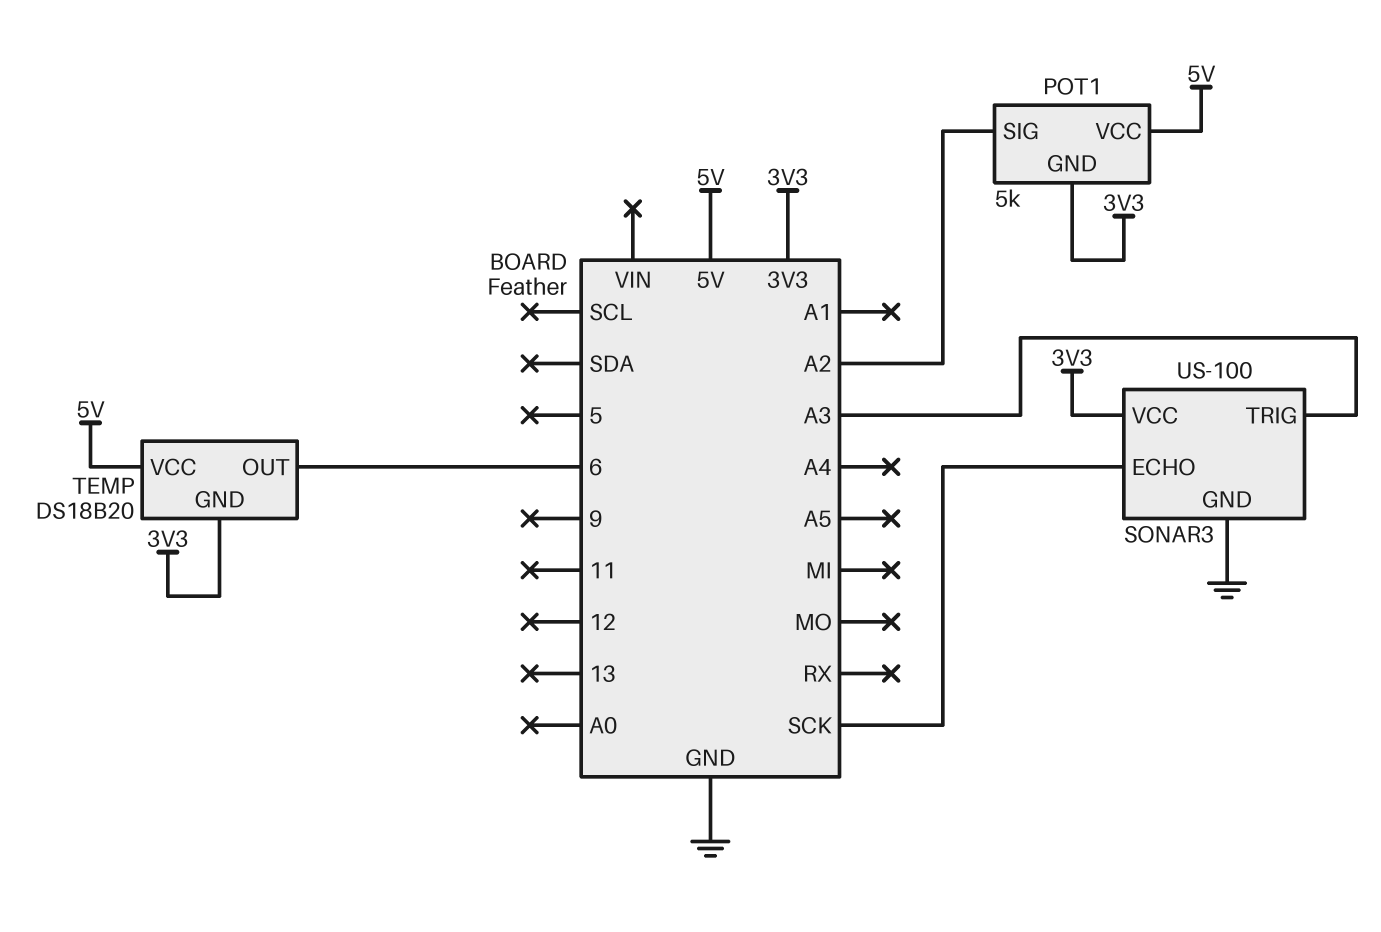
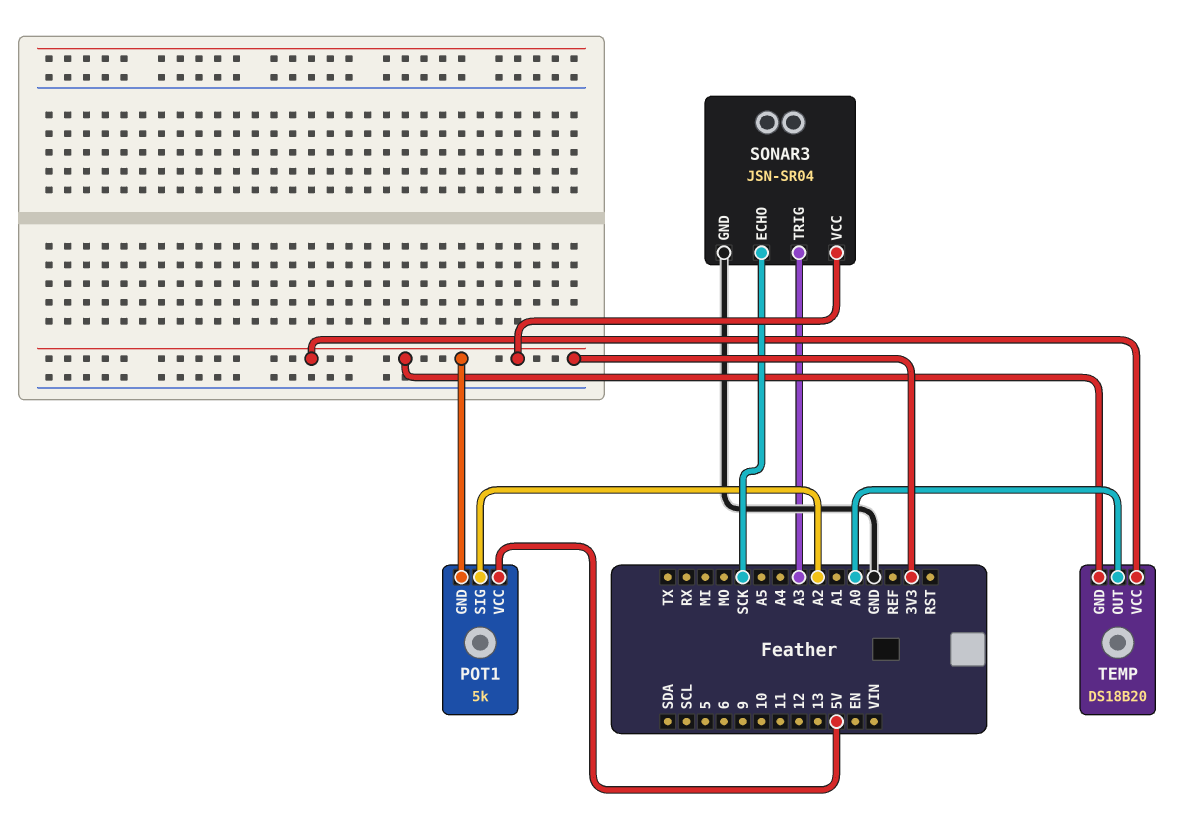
SONAR3: US-100 -> JSN-SR04
TEMP pin OUT: 6 -> A0
TEMP pin VCC: 5V -> 3V3

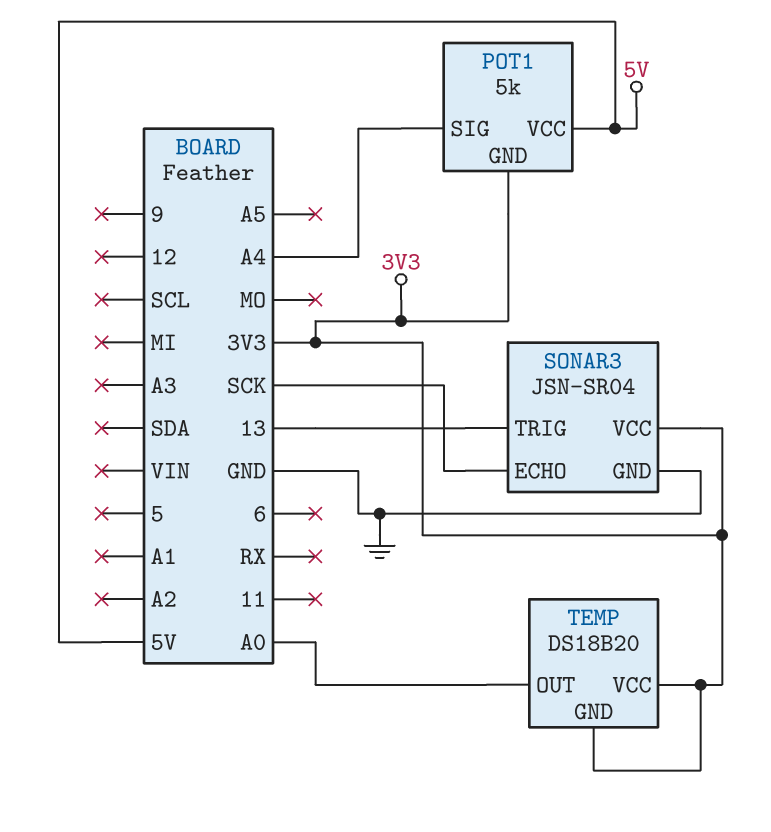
POT1 pin SIG: A2 -> A4
SONAR3 pin TRIG: A3 -> 13

